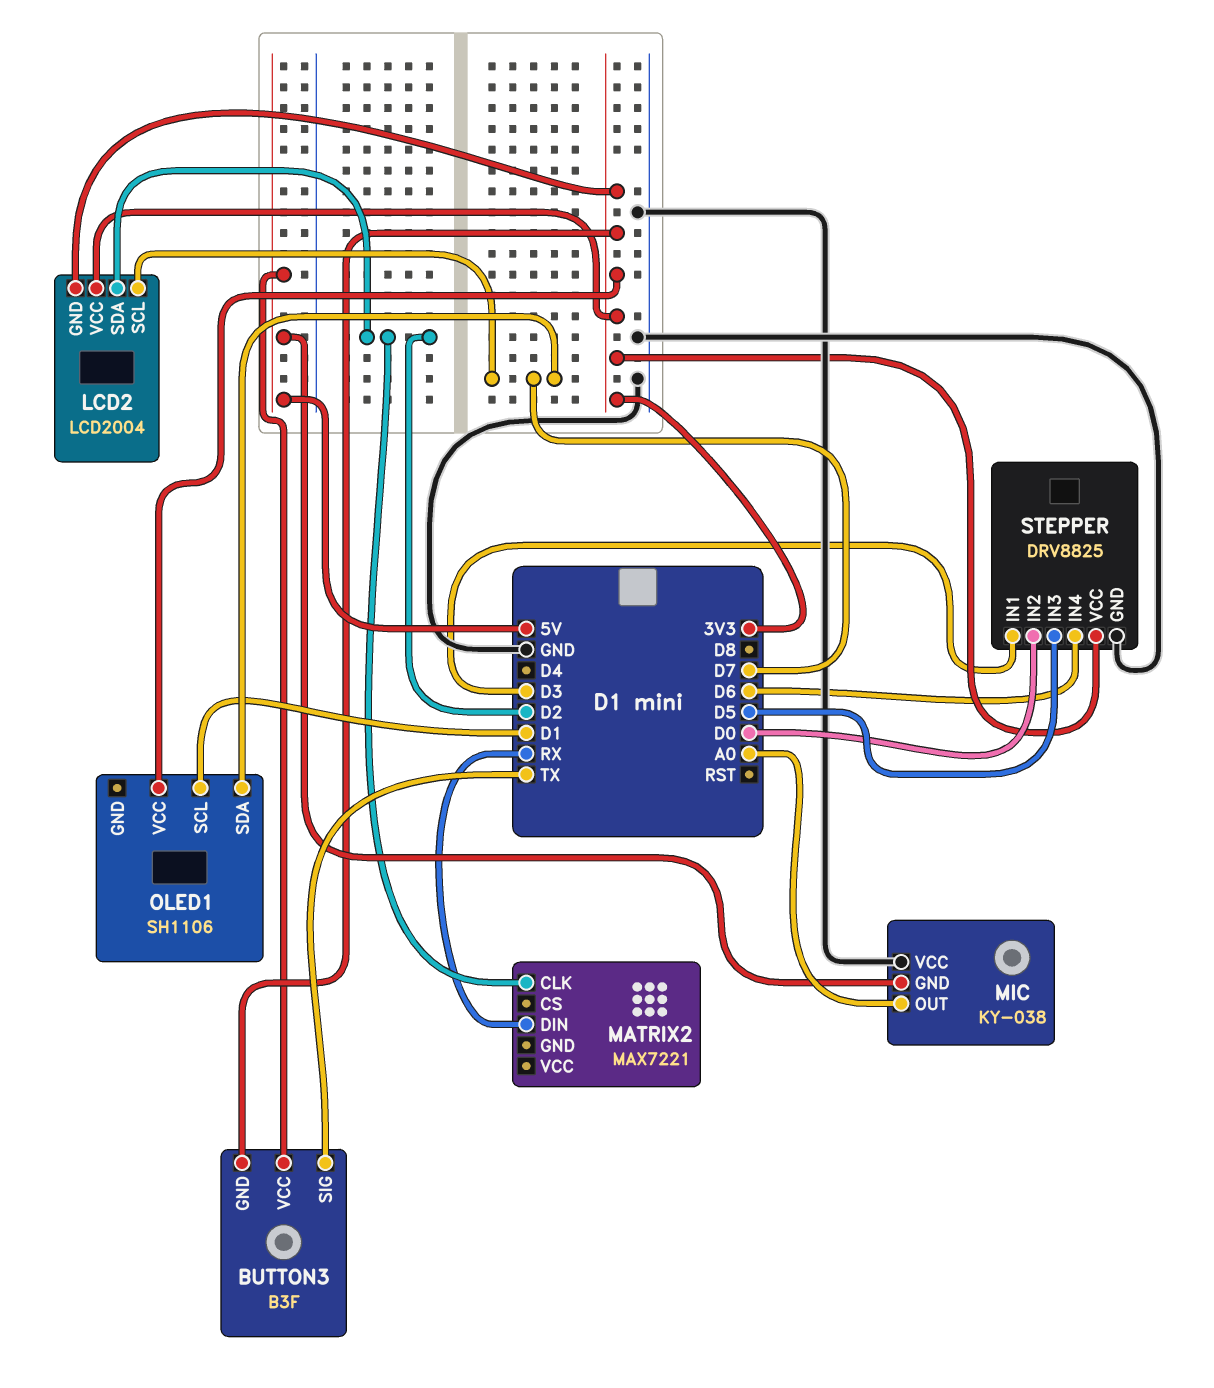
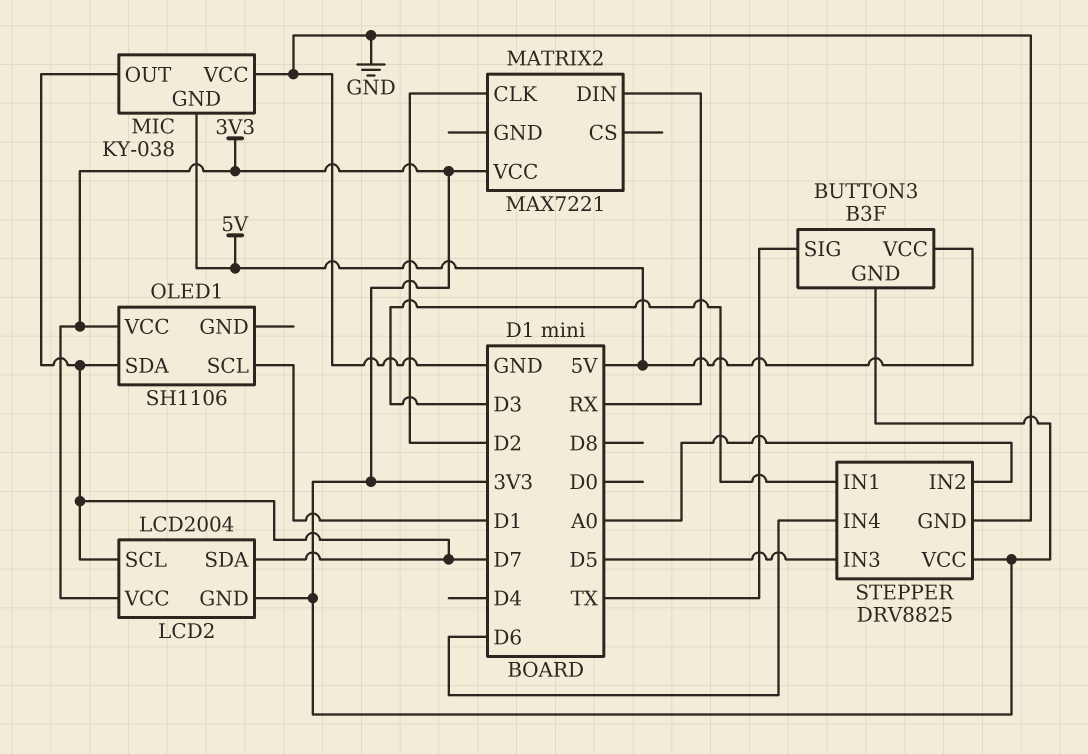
LCD2 pin SDA: D2 -> D7
MATRIX2 pin VCC: none -> 3V3
MIC pin OUT: A0 -> D7
STEPPER pin IN2: D0 -> A0

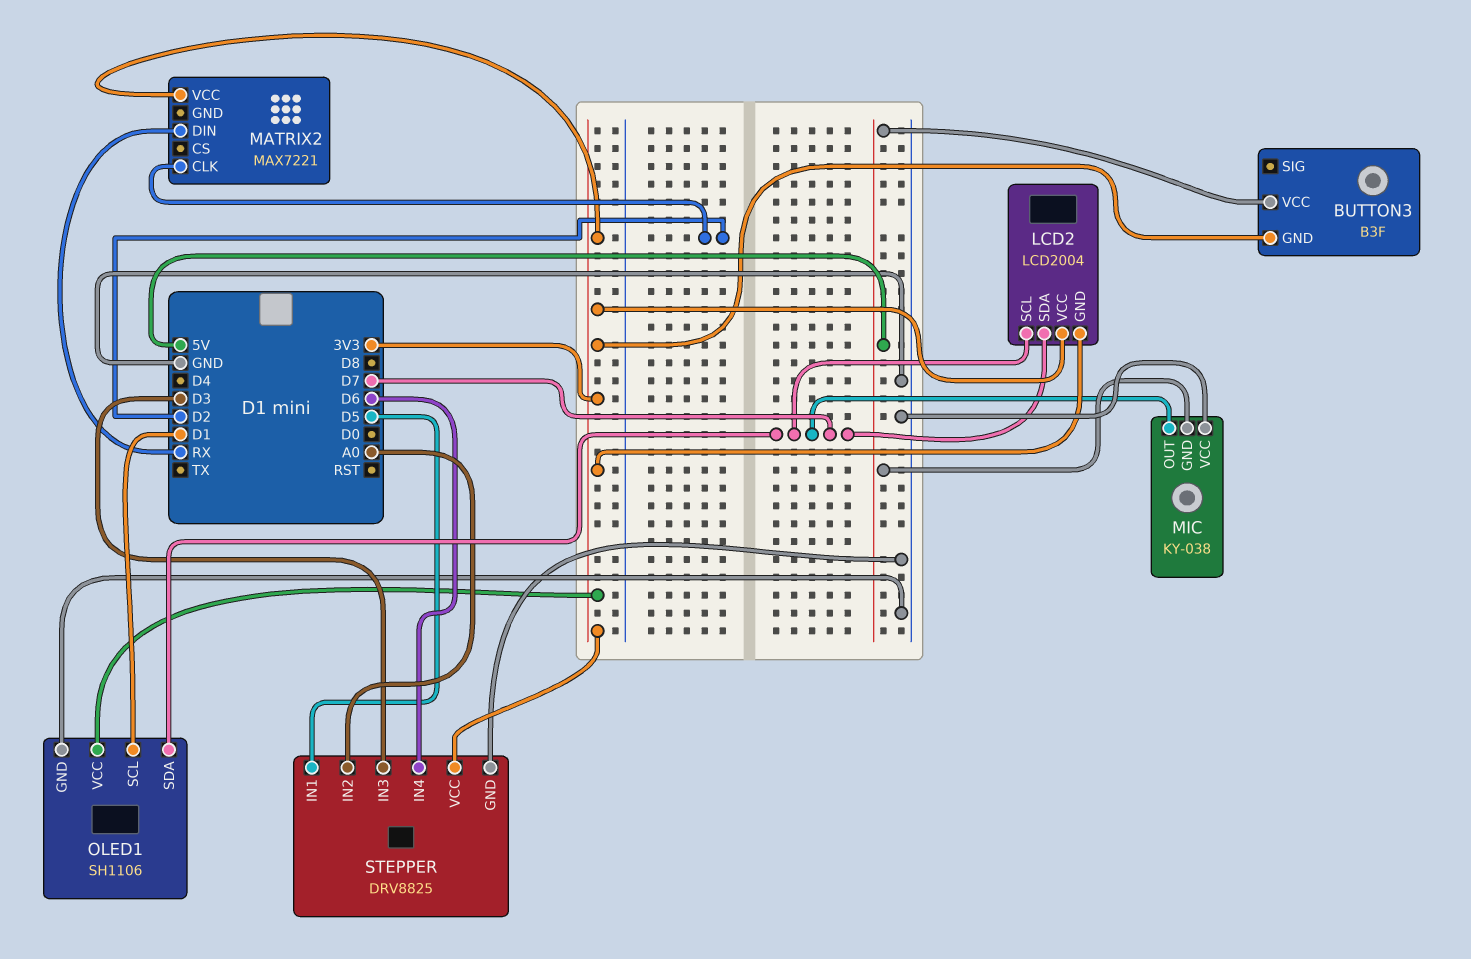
BUTTON3 pin SIG: TX -> none
OLED1 pin GND: none -> GND
STEPPER pin IN1: D3 -> D5
STEPPER pin IN3: D5 -> D3

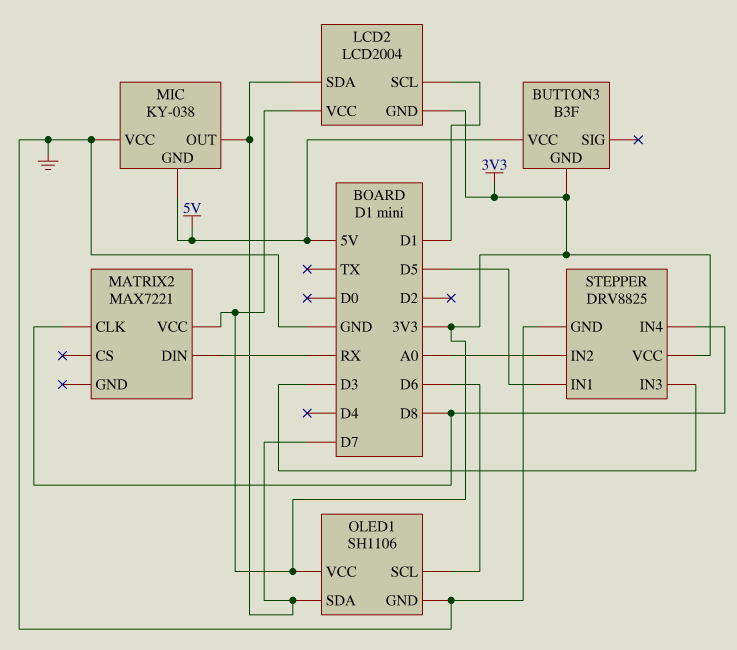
LCD2 pin SCL: D7 -> D1
MATRIX2 pin CLK: D2 -> D8
OLED1 pin SCL: D1 -> D6
STEPPER pin IN4: D6 -> D8

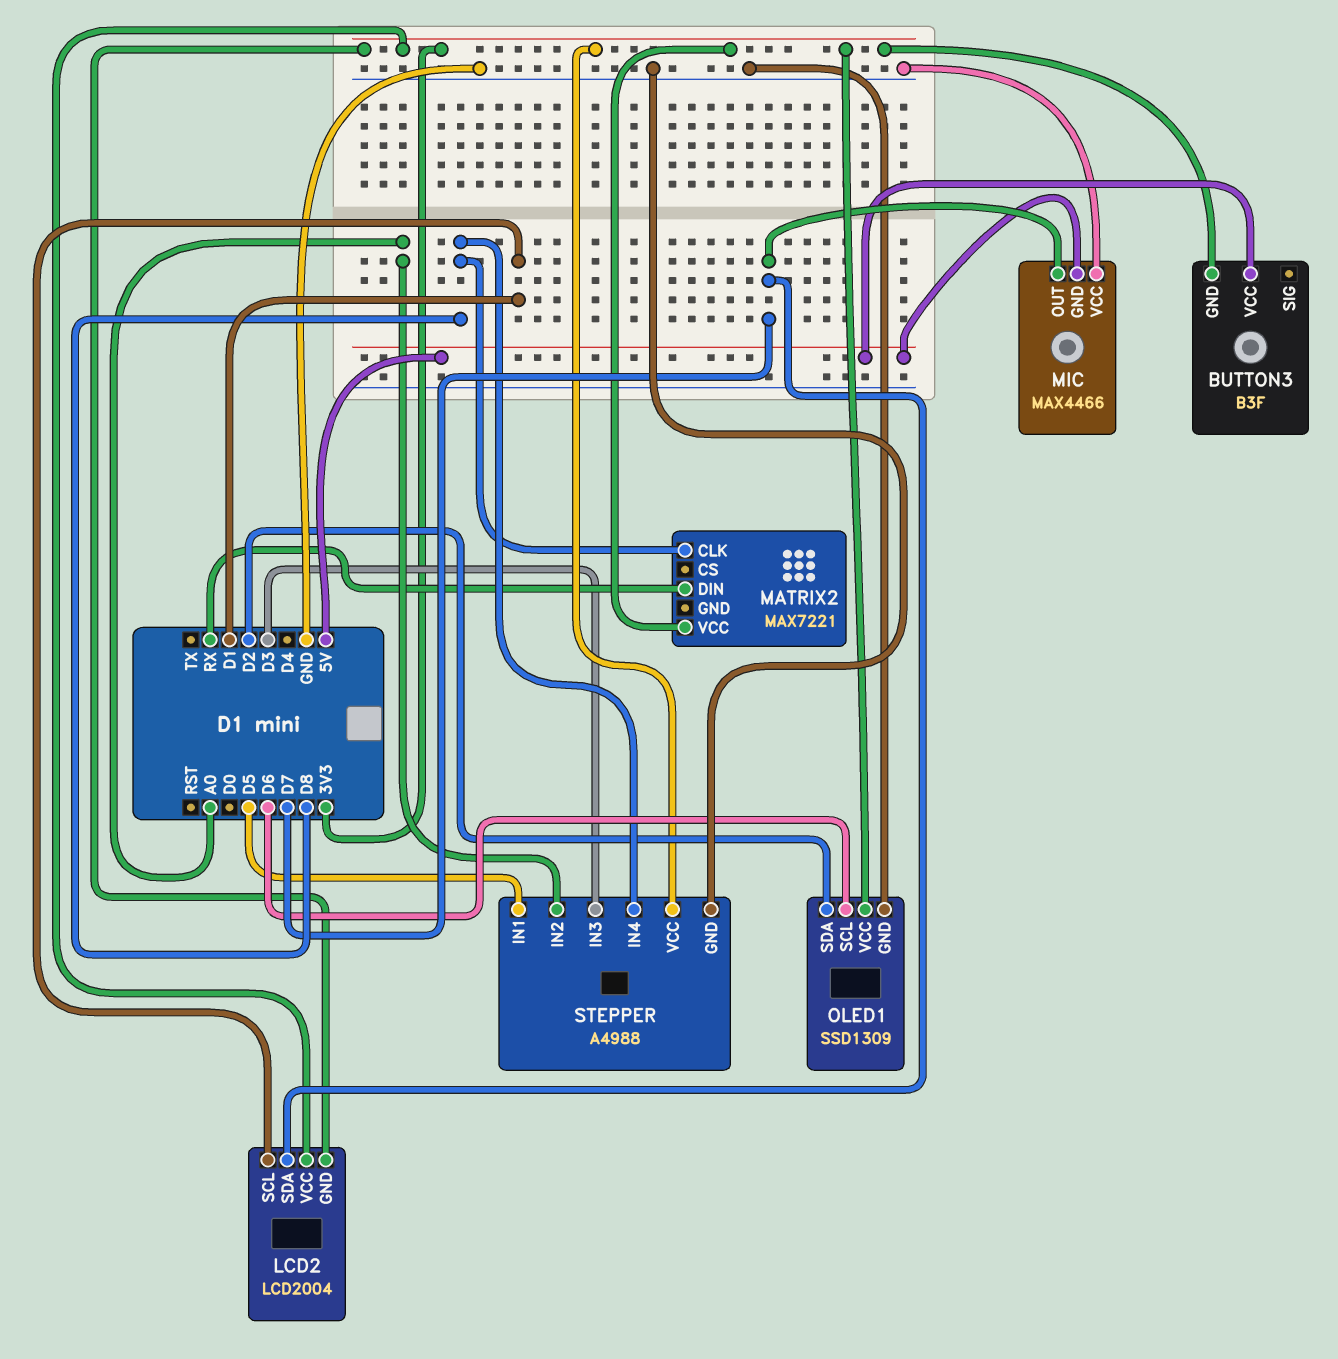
MIC: KY-038 -> MAX4466
OLED1: SH1106 -> SSD1309
OLED1 pin SDA: D7 -> D2
STEPPER: DRV8825 -> A4988

